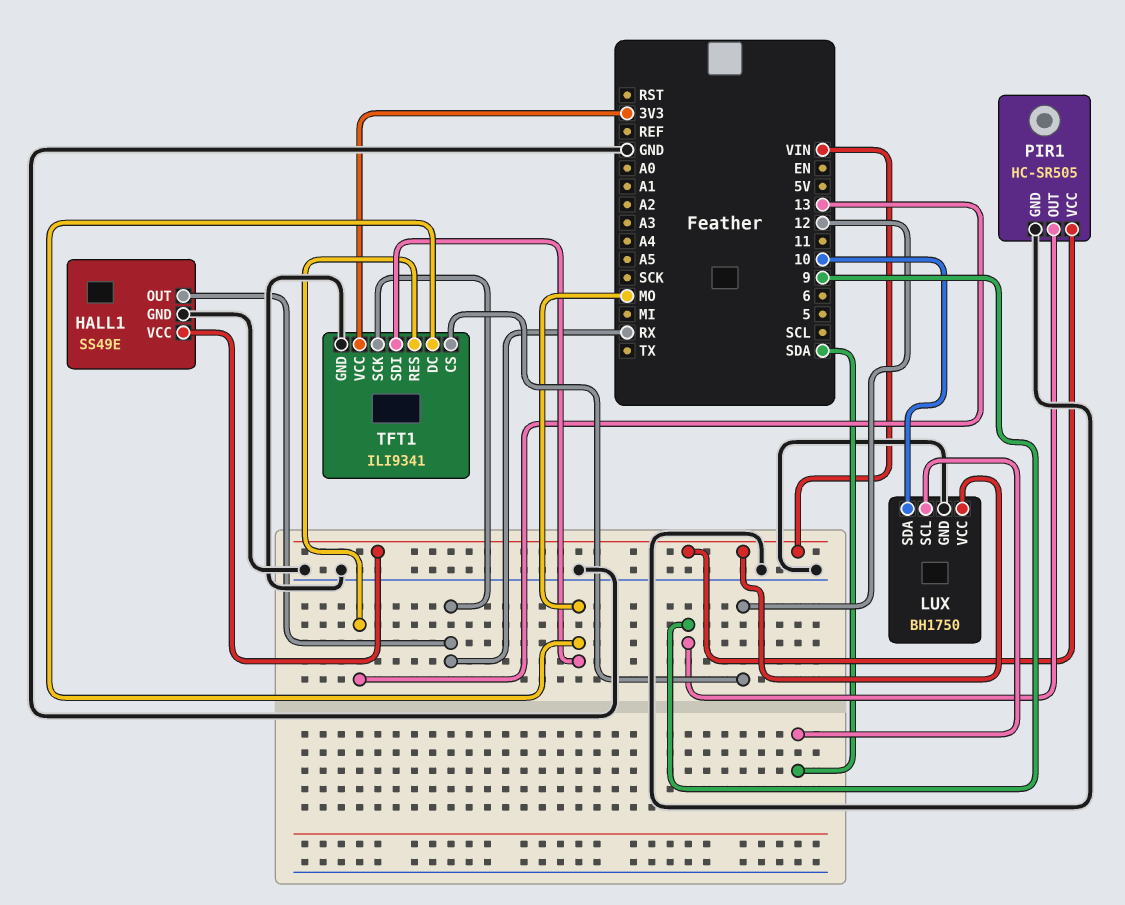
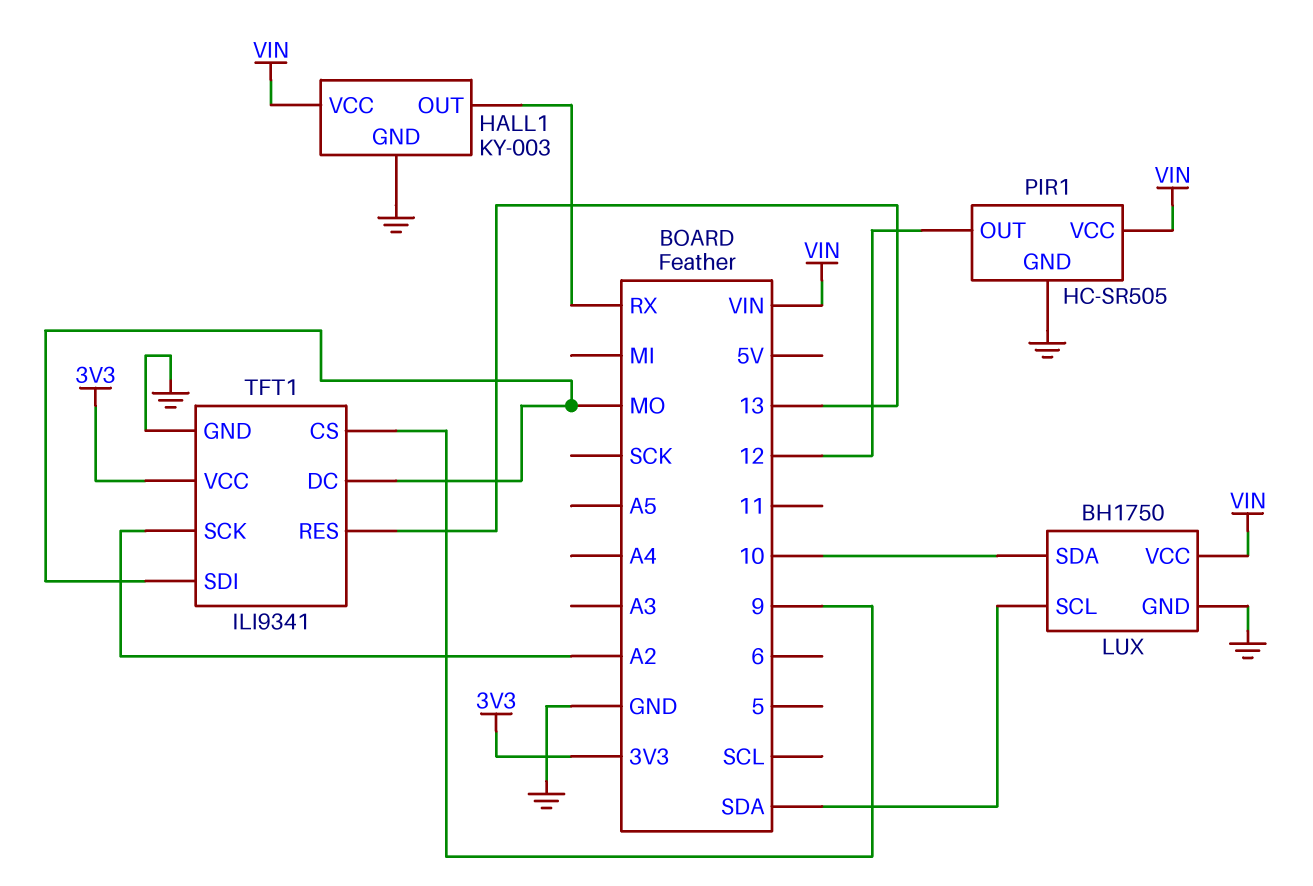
HALL1: SS49E -> KY-003
PIR1 pin OUT: 9 -> 12
TFT1 pin CS: 12 -> 9
TFT1 pin SCK: RX -> A2

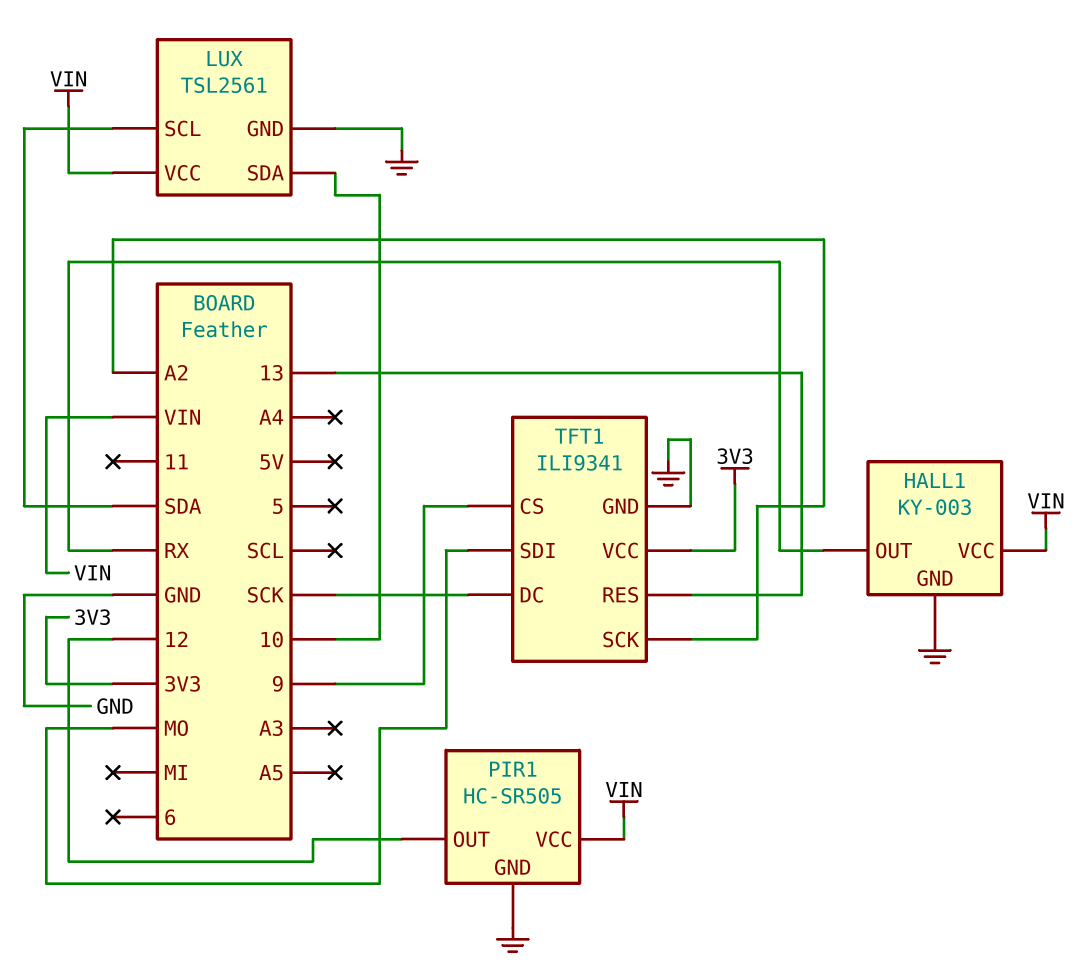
LUX: BH1750 -> TSL2561
TFT1 pin DC: MO -> SCK

